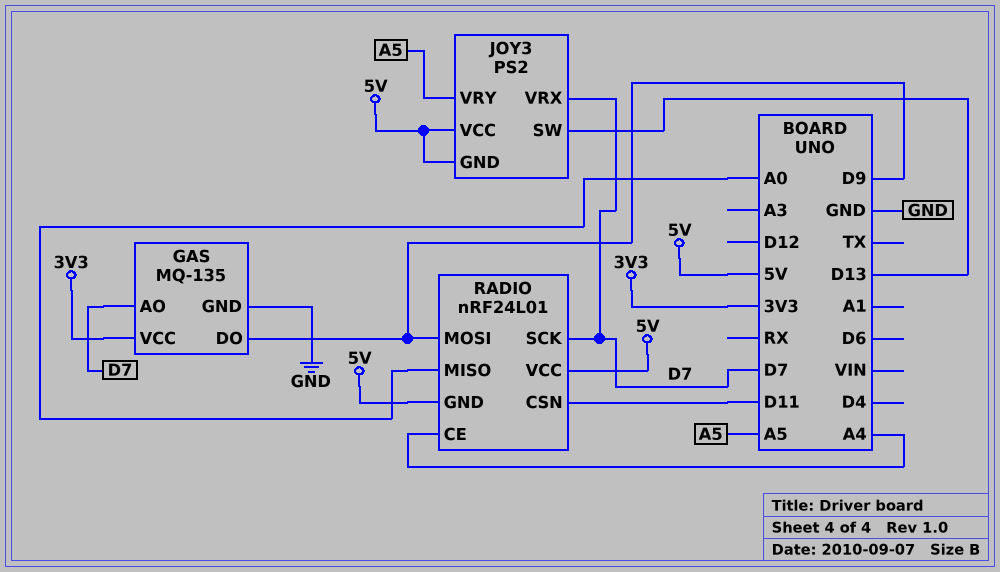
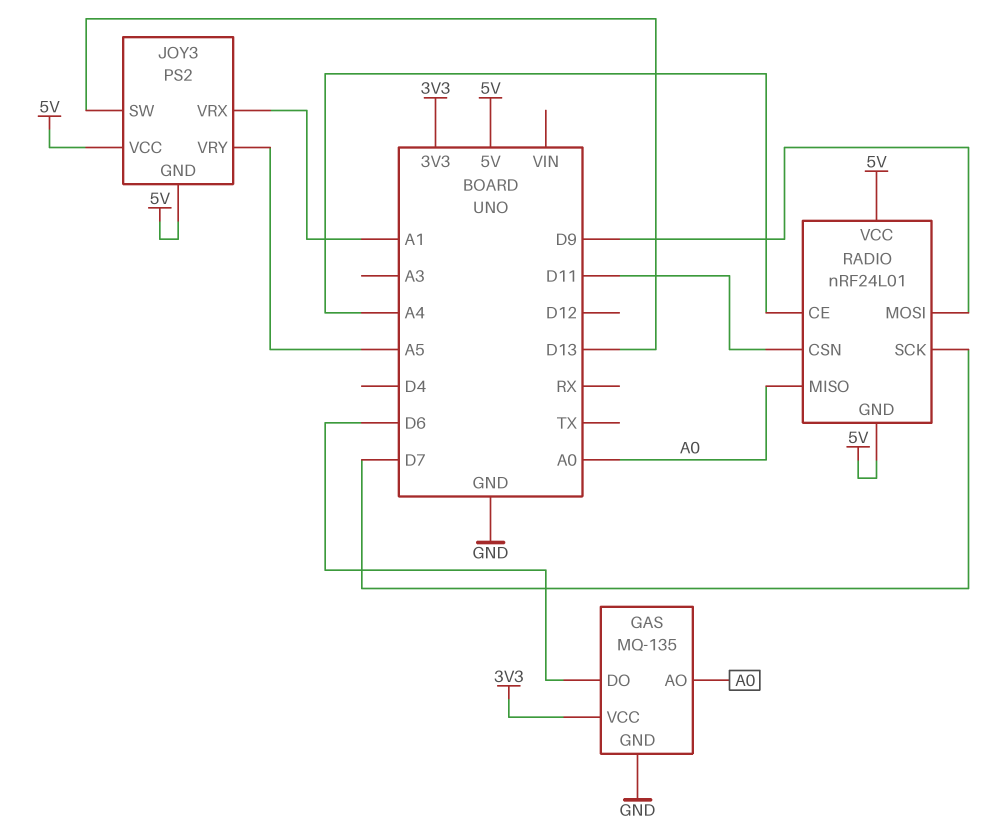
GAS pin AO: D7 -> A0
GAS pin DO: D9 -> D6
JOY3 pin VRX: D7 -> A1

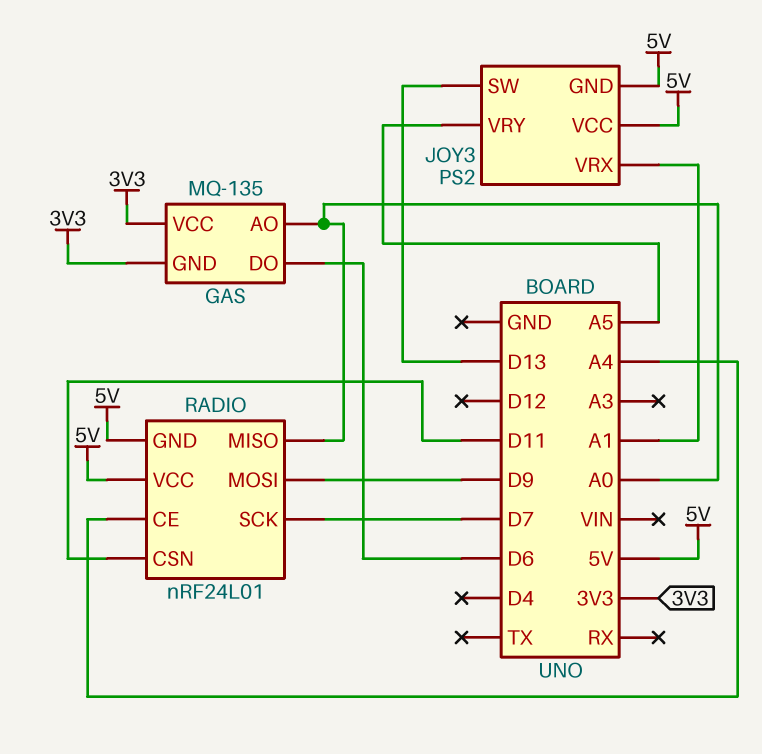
GAS pin GND: GND -> 3V3

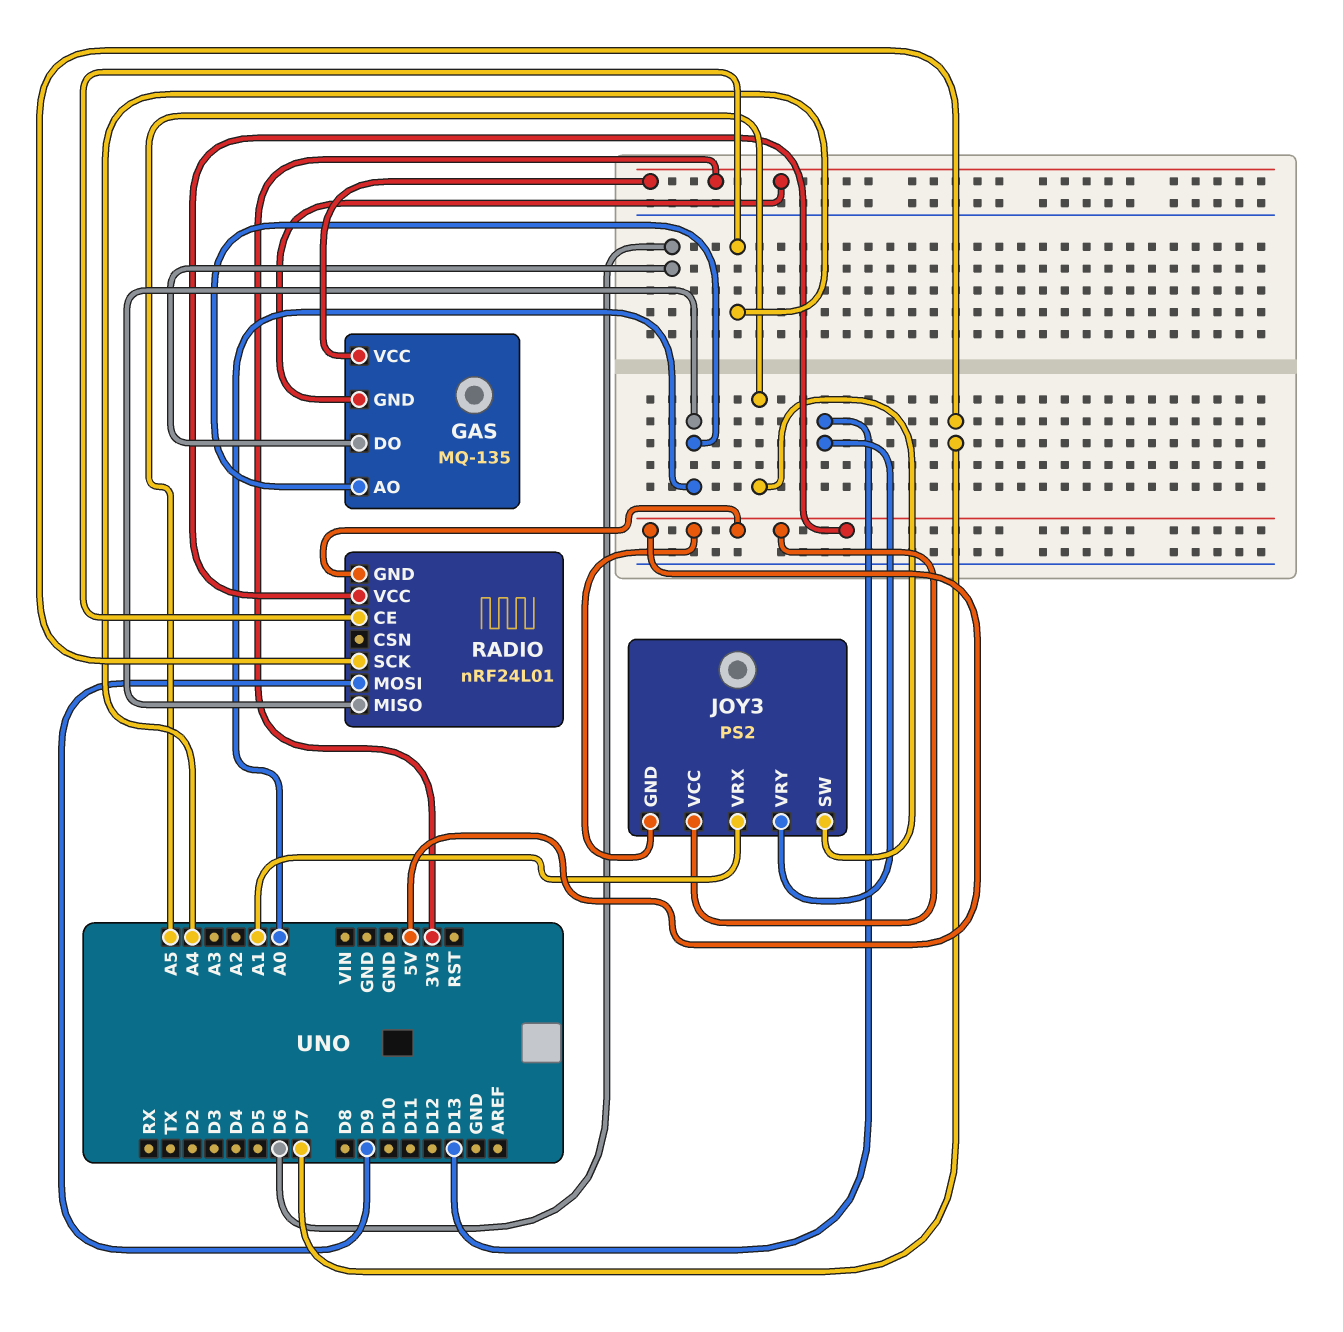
JOY3 pin SW: D13 -> A5
JOY3 pin VRY: A5 -> D13
RADIO pin CSN: D11 -> none

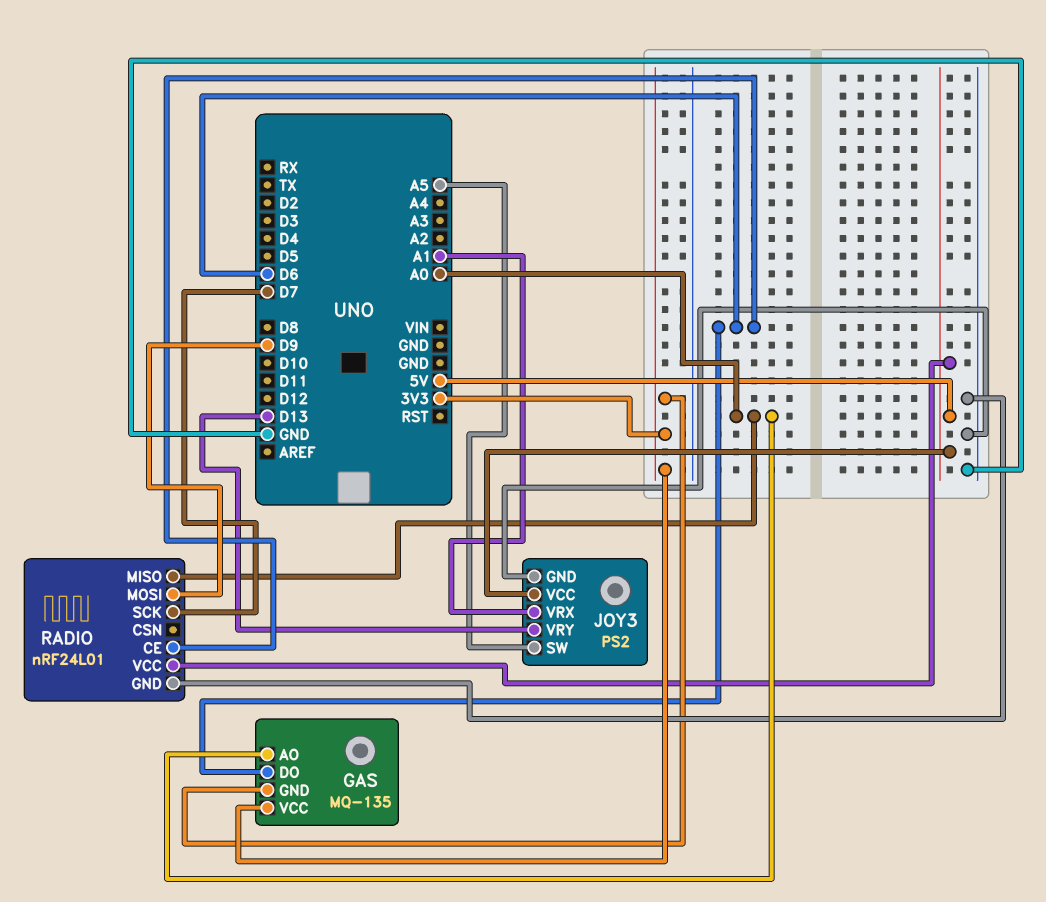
JOY3 pin GND: 5V -> GND
RADIO pin CE: A4 -> D6
RADIO pin GND: 5V -> GND

